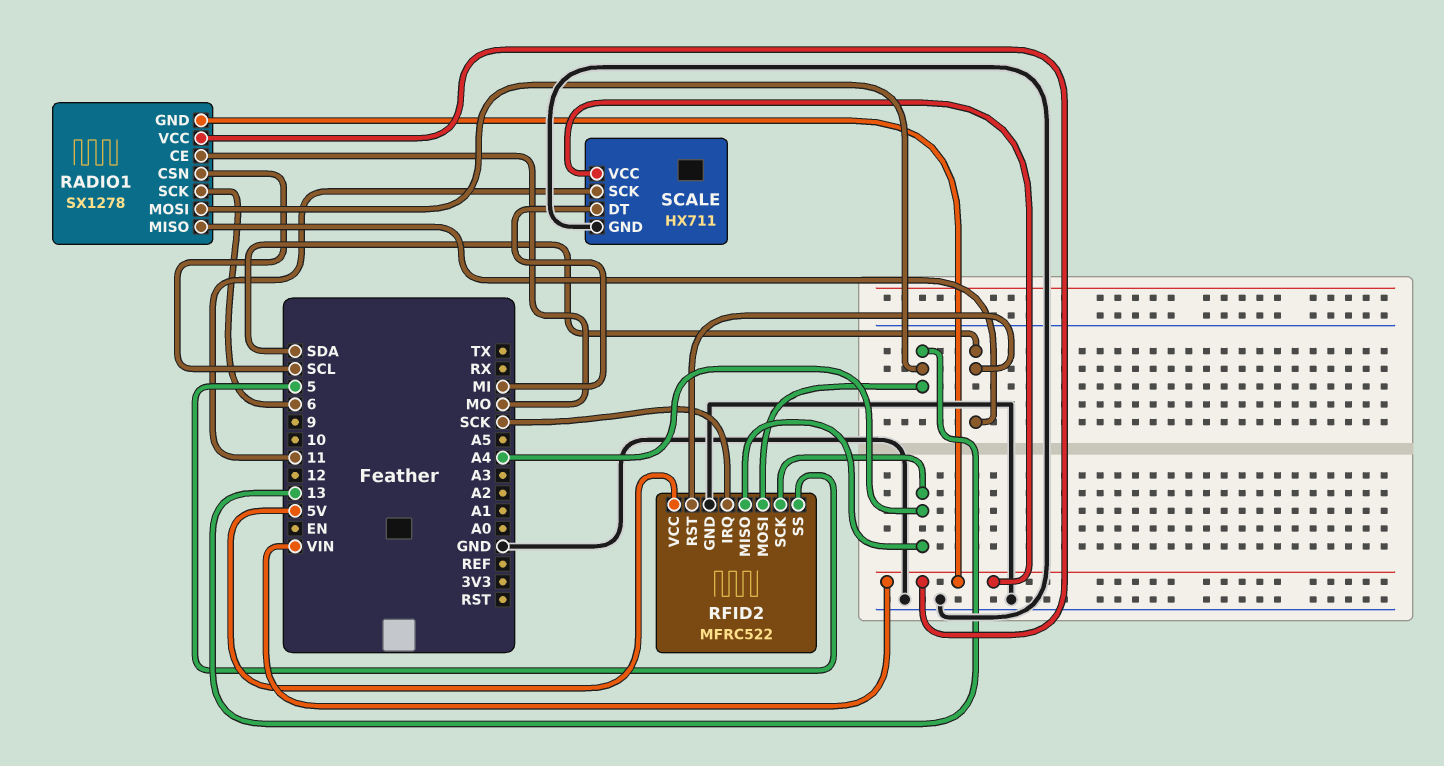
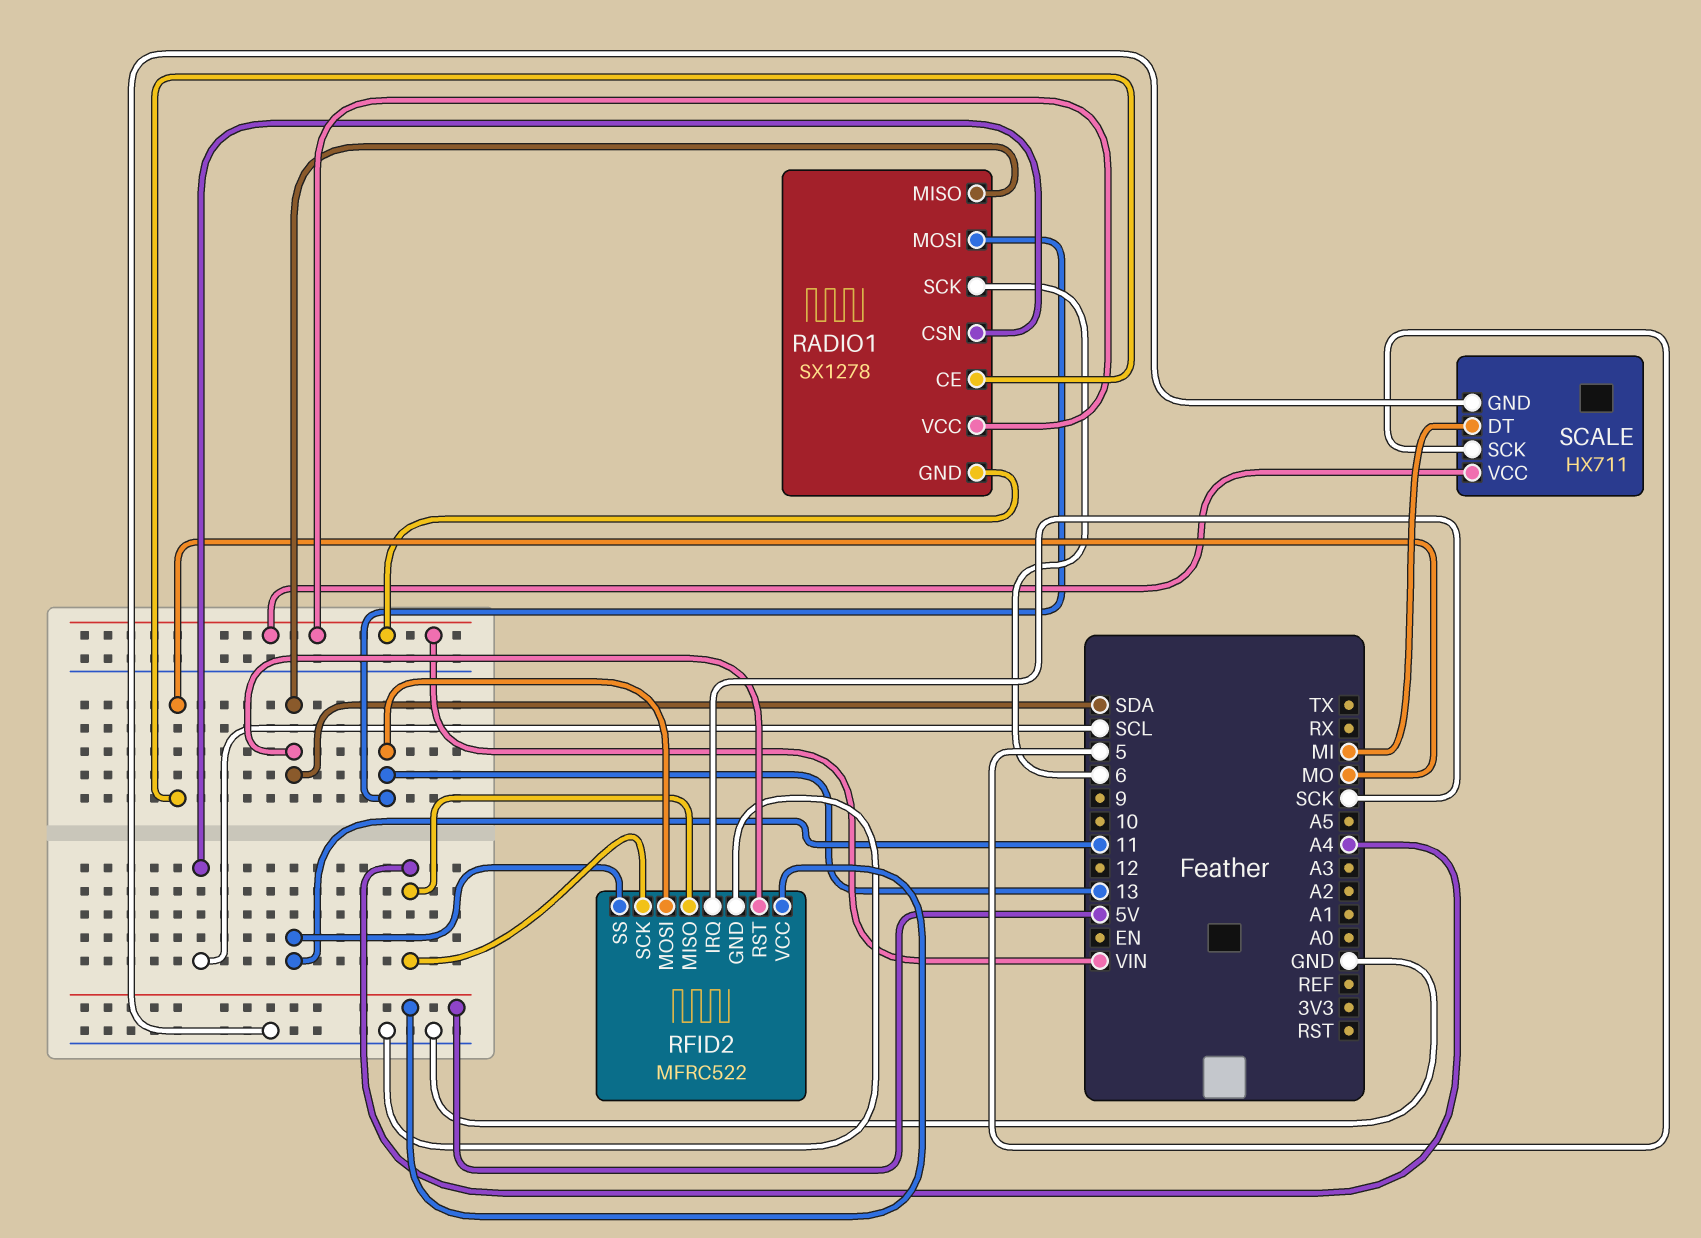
RFID2 pin SS: 5 -> 11
SCALE pin SCK: 11 -> 5

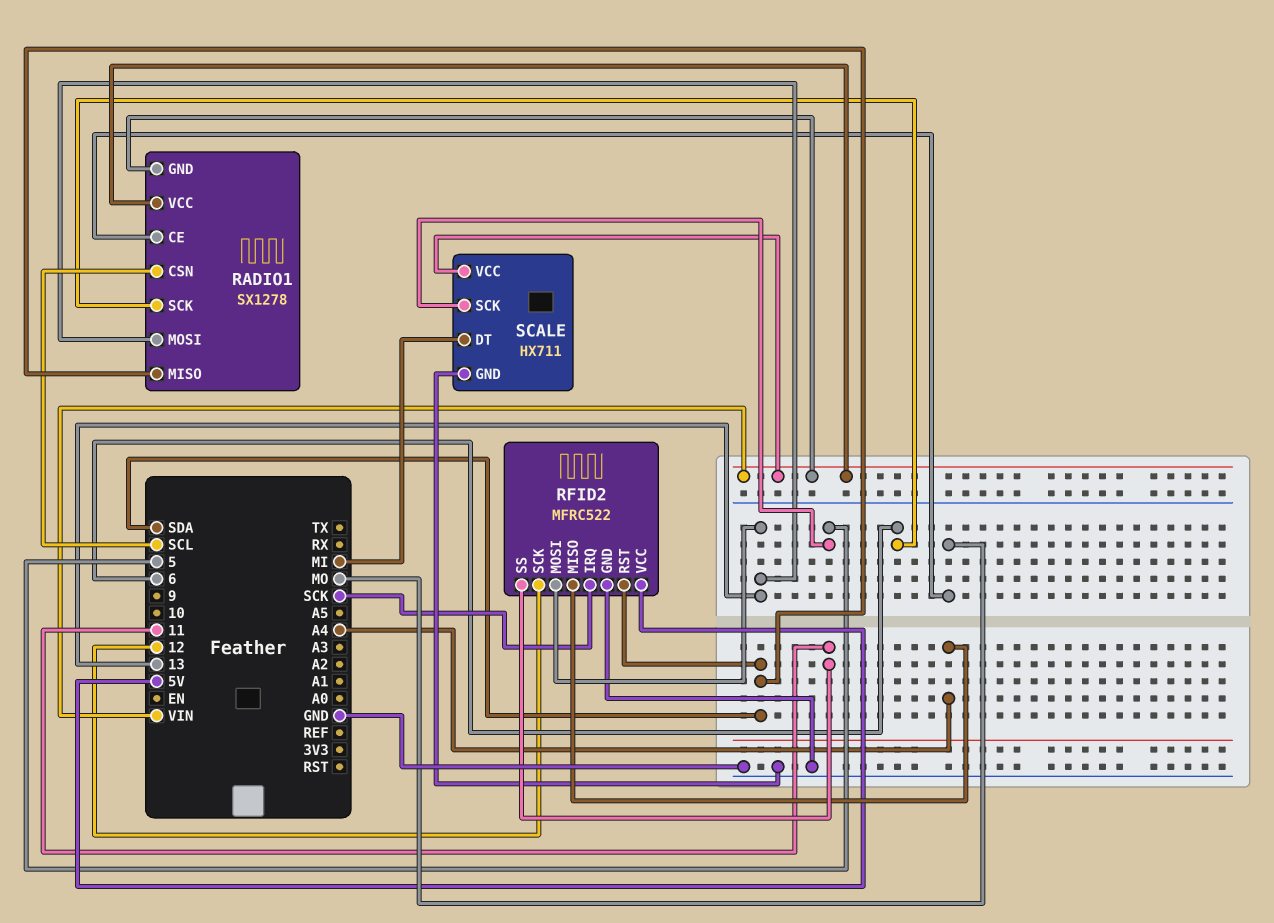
RFID2 pin SCK: A4 -> 12

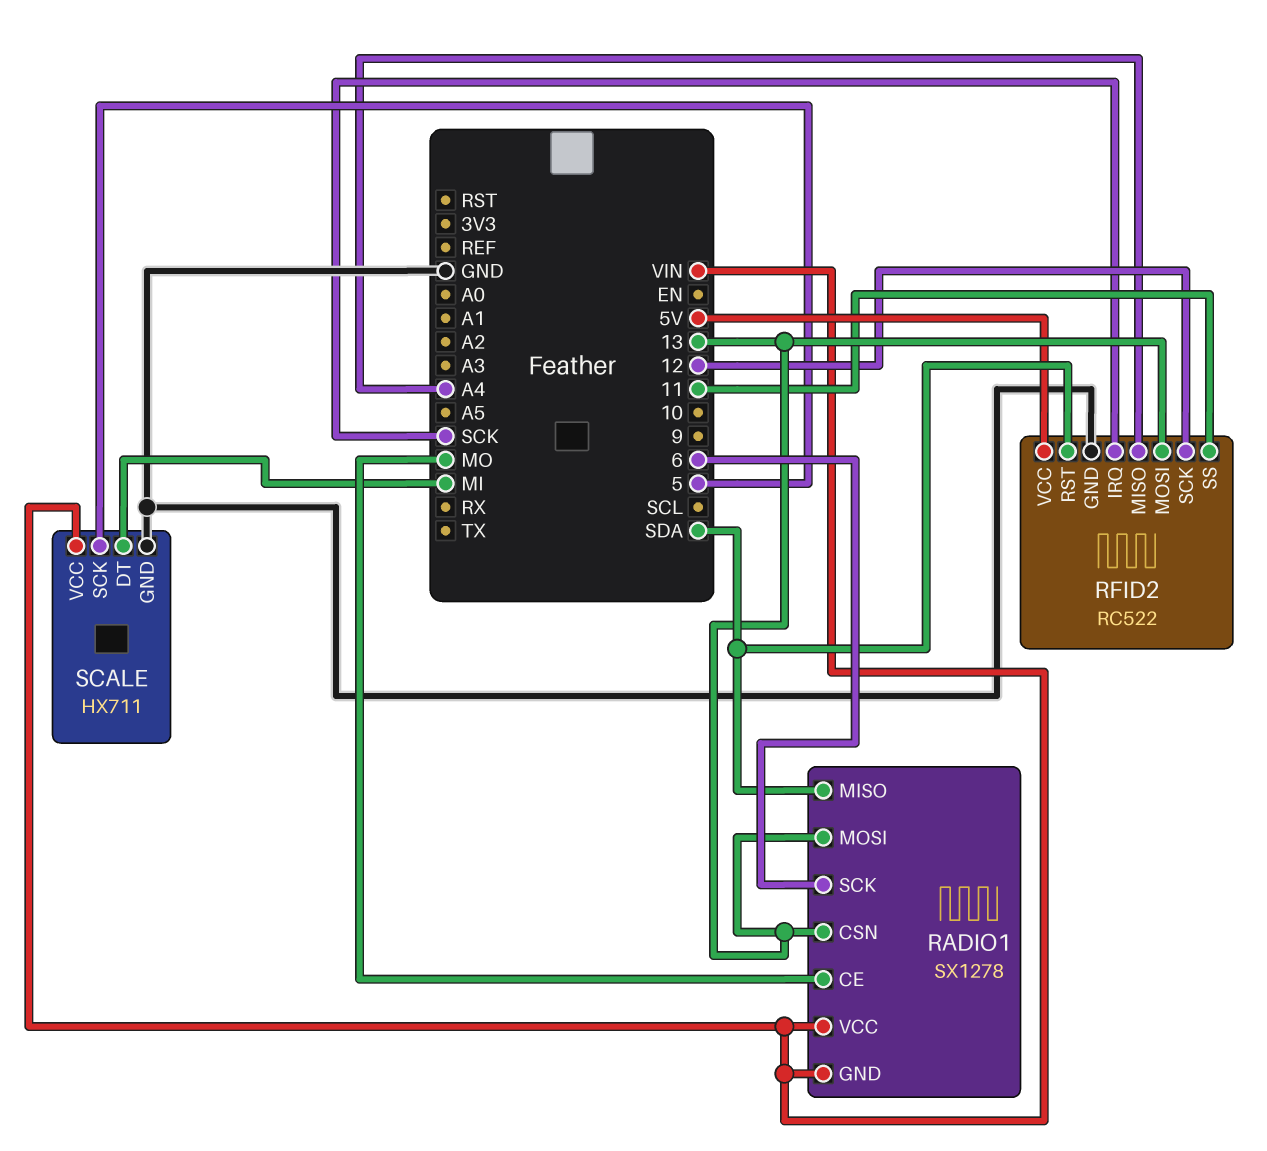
RADIO1 pin CSN: SCL -> 13
RFID2: MFRC522 -> RC522

